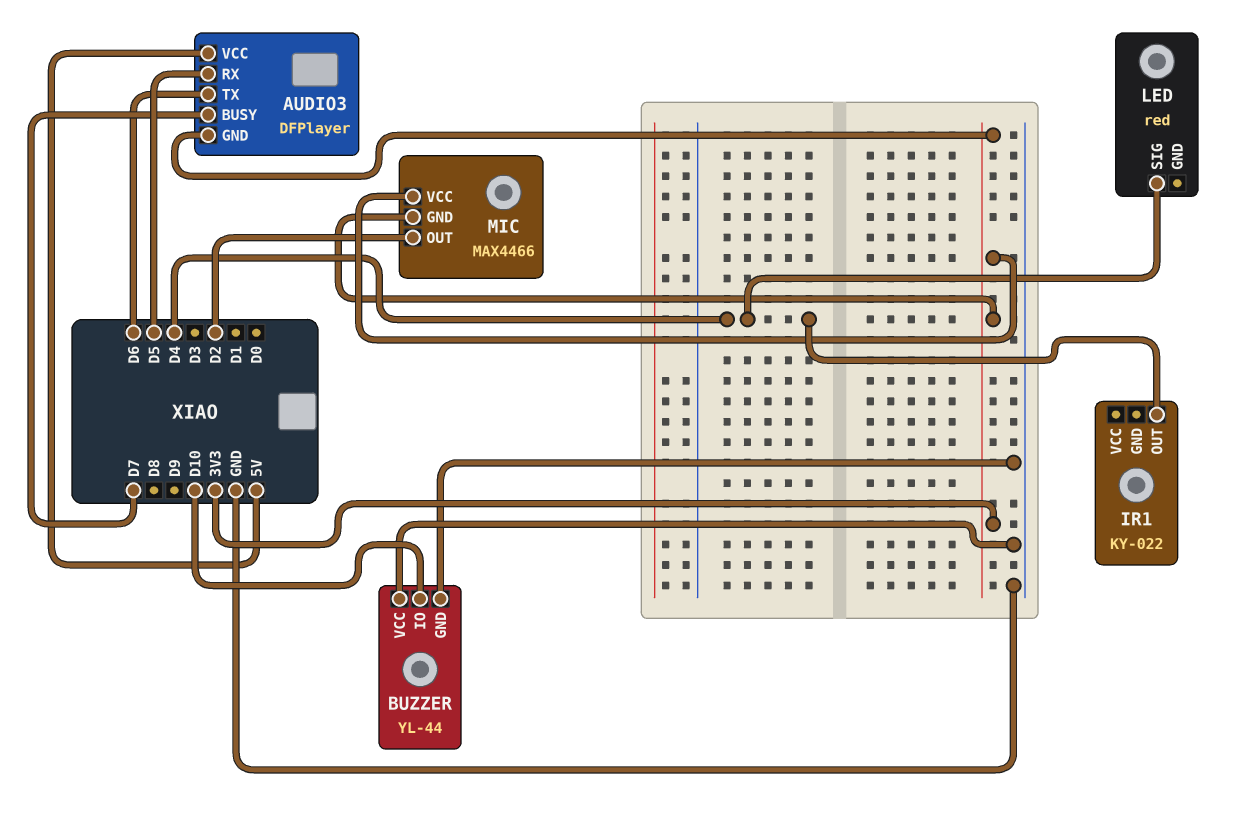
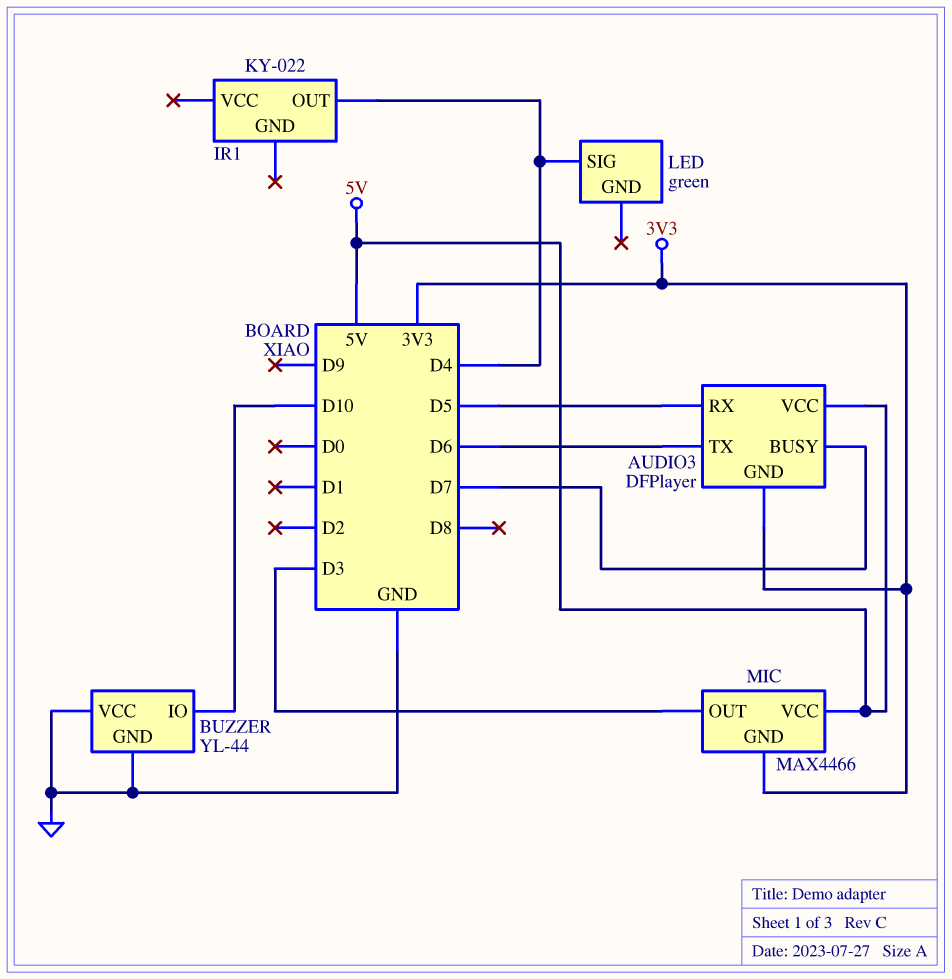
LED: red -> green
MIC pin OUT: D2 -> D3
MIC pin VCC: 3V3 -> 5V

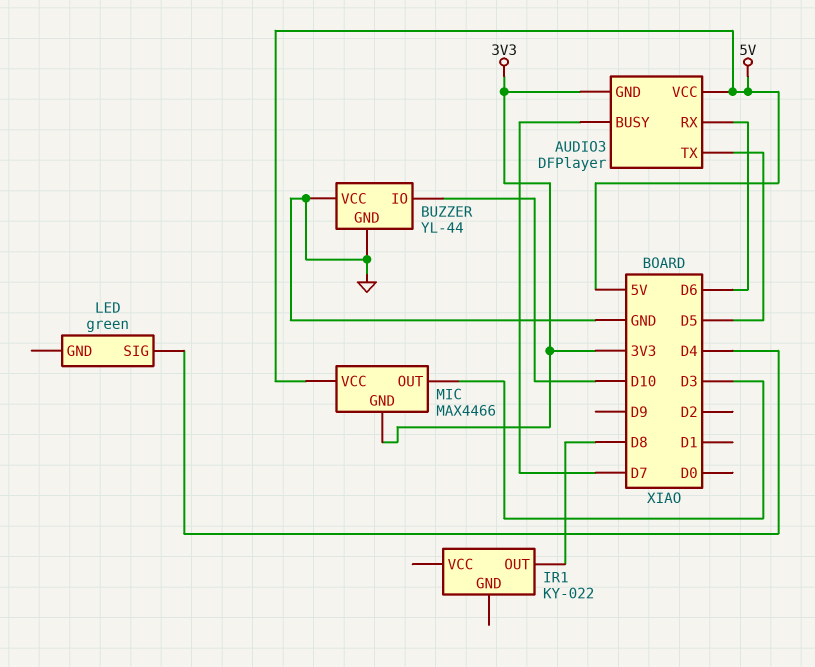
AUDIO3 pin RX: D5 -> D6
AUDIO3 pin TX: D6 -> D5
IR1 pin OUT: D4 -> D8

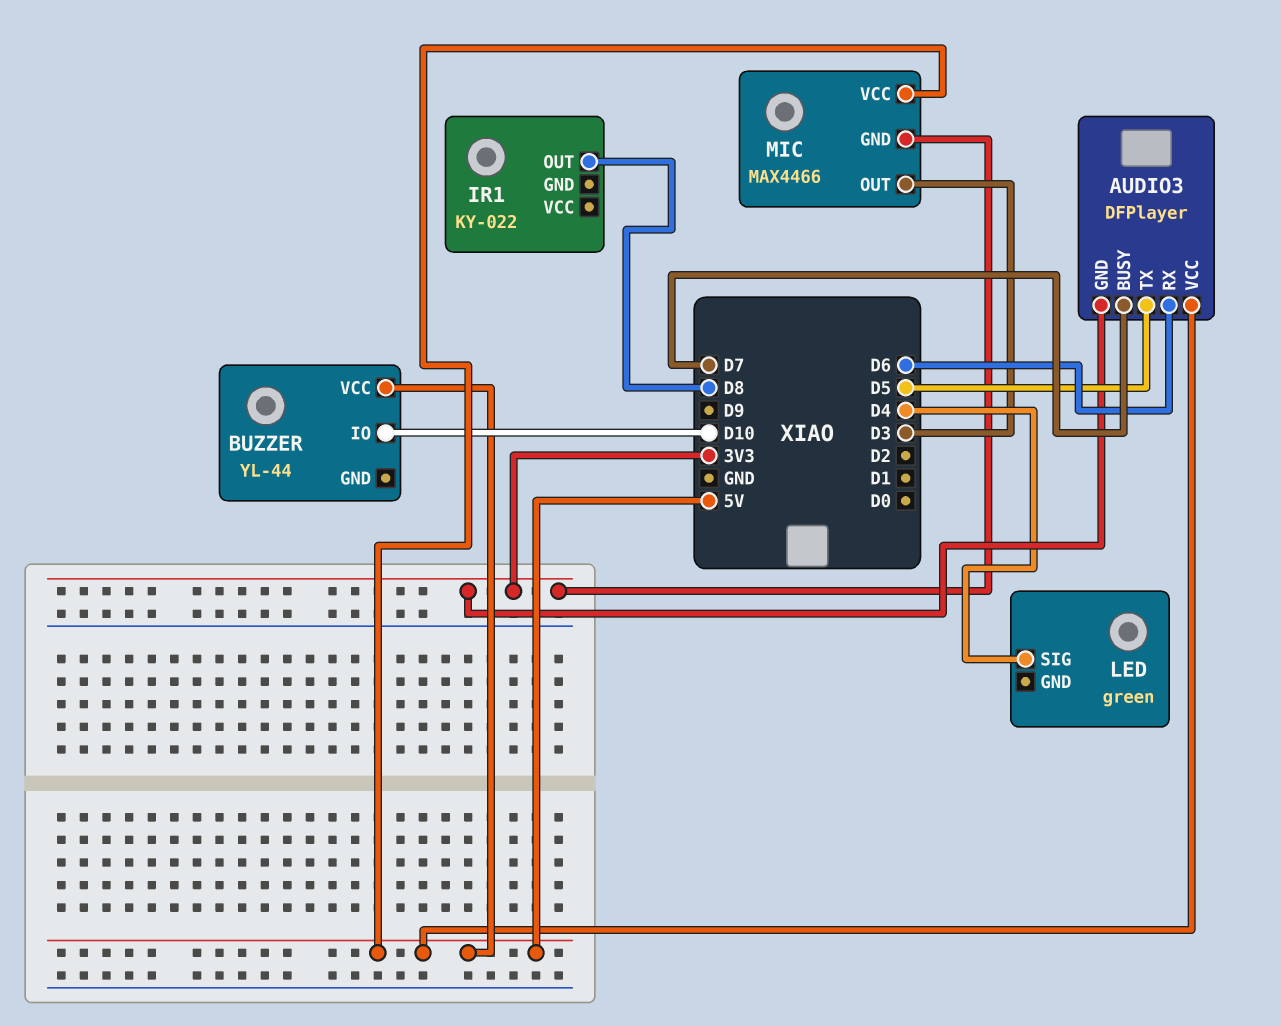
BUZZER pin GND: GND -> none
BUZZER pin VCC: GND -> 5V

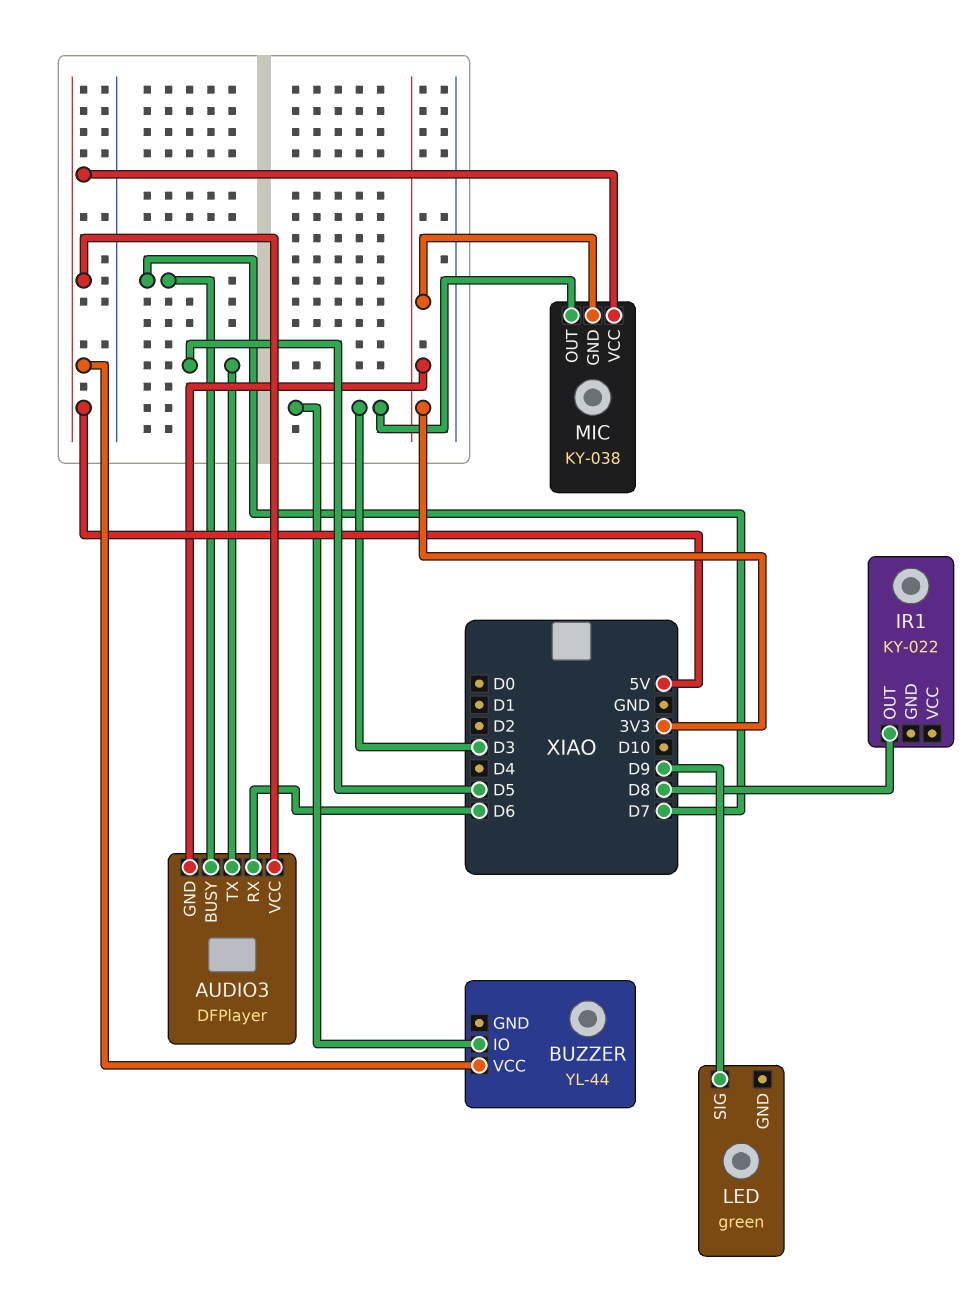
BUZZER pin IO: D10 -> D3
LED pin SIG: D4 -> D9
MIC: MAX4466 -> KY-038

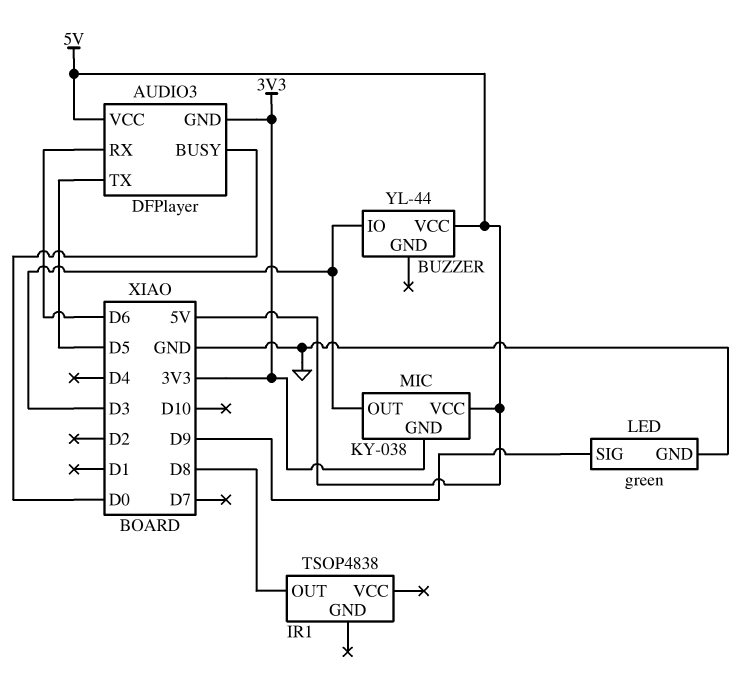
AUDIO3 pin BUSY: D7 -> D0
IR1: KY-022 -> TSOP4838
LED pin GND: none -> GND

